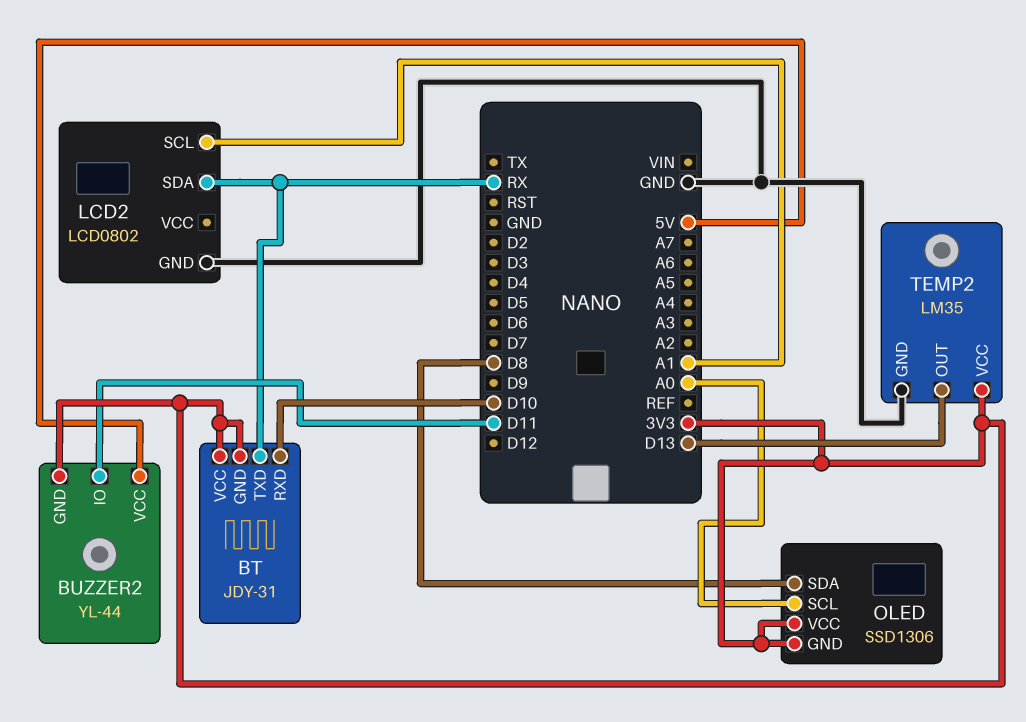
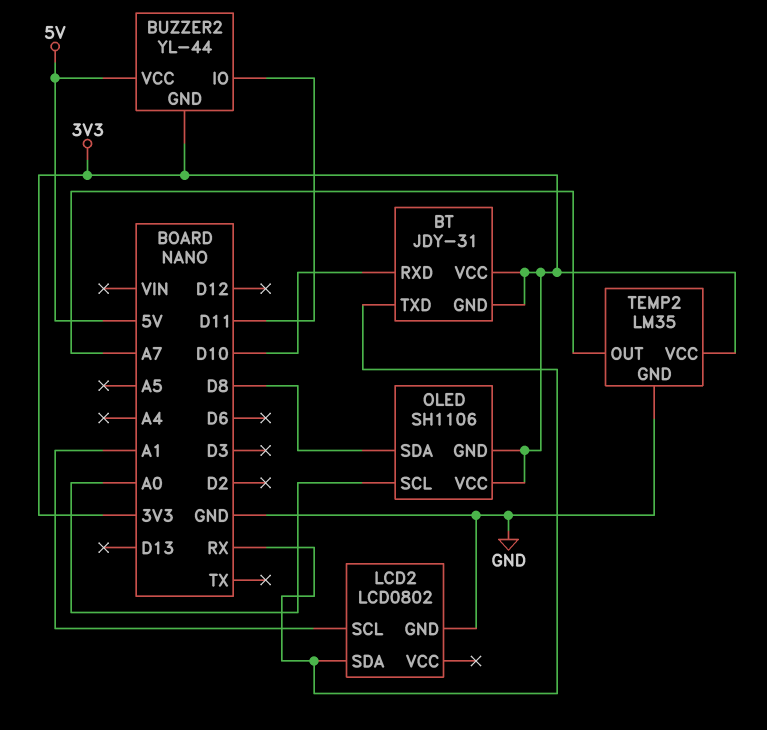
OLED: SSD1306 -> SH1106
TEMP2 pin OUT: D13 -> A7

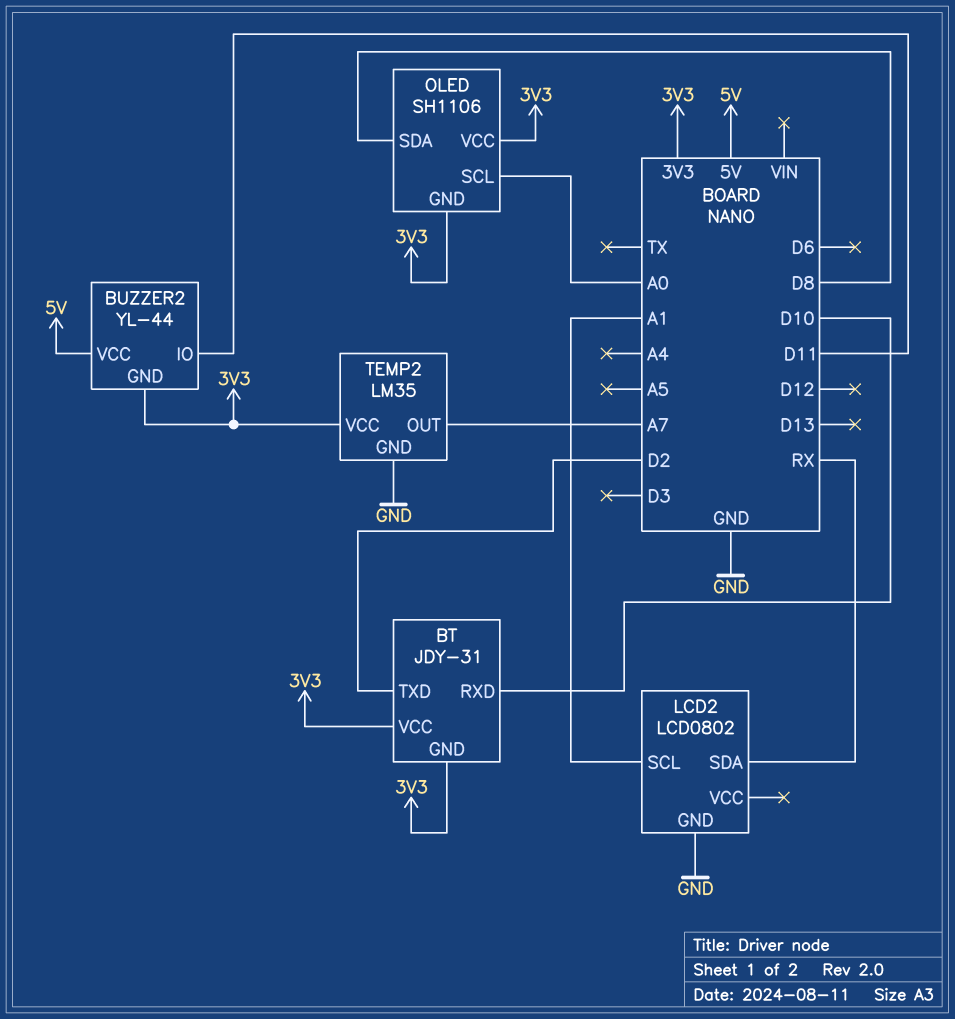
BT pin TXD: RX -> D2

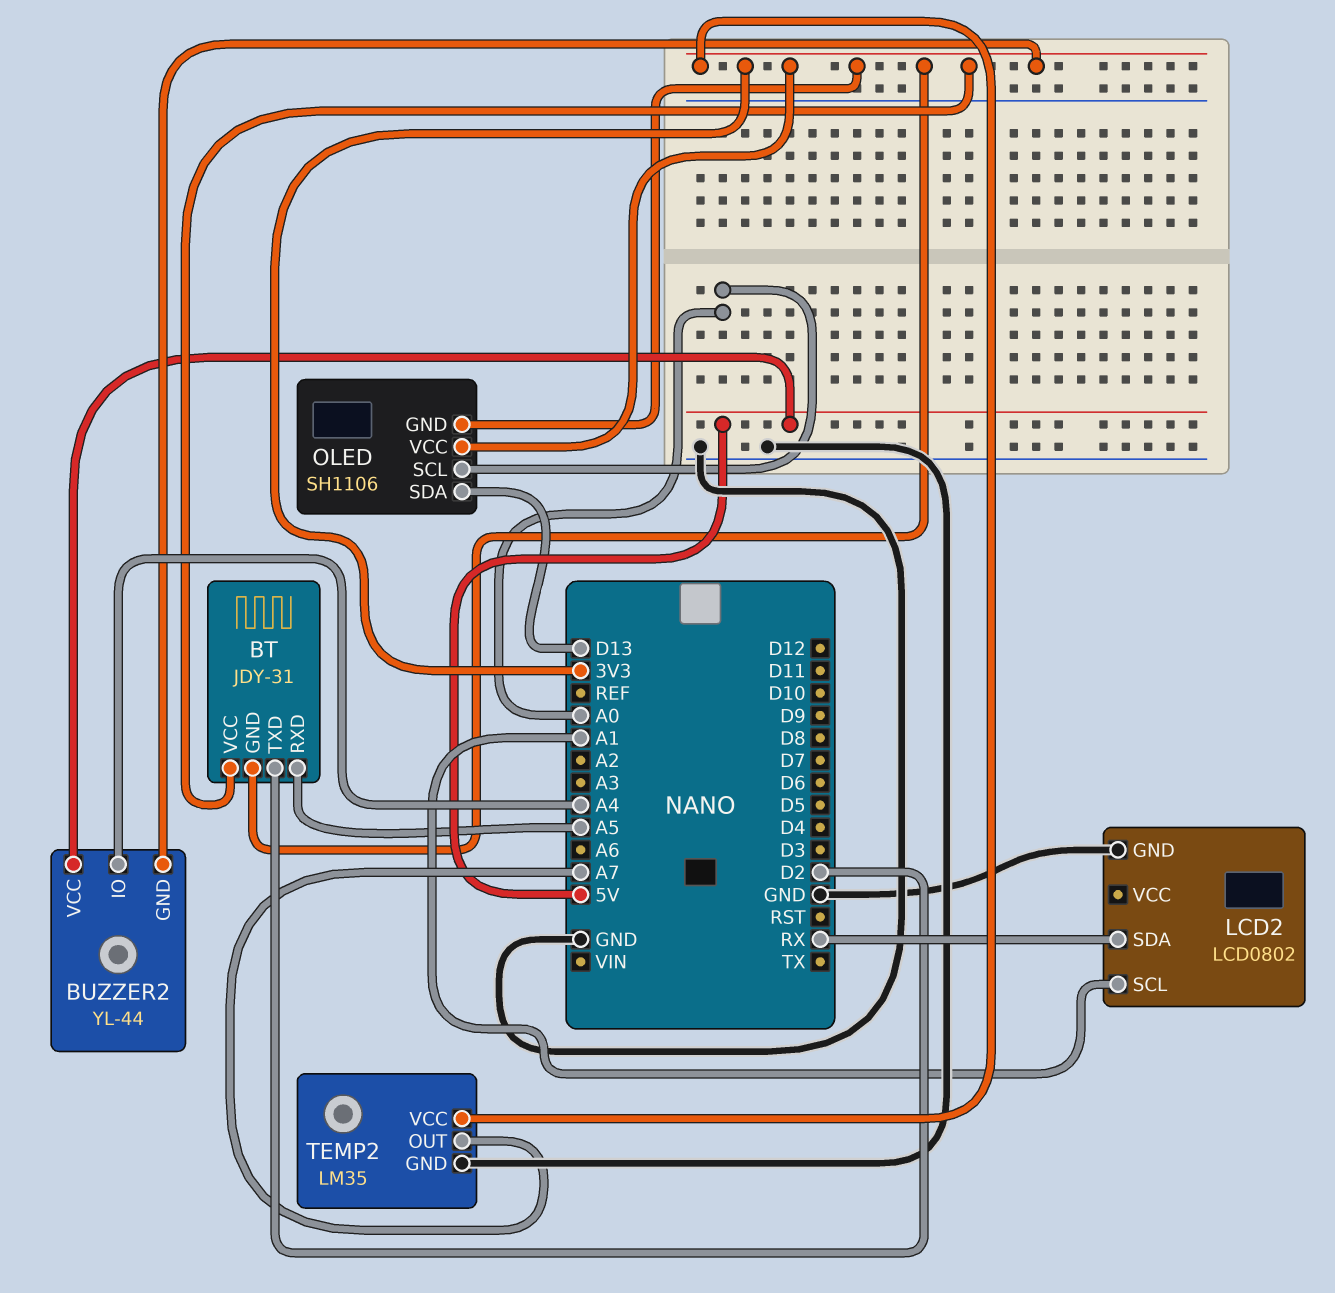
BT pin RXD: D10 -> A5
BUZZER2 pin IO: D11 -> A4
OLED pin SDA: D8 -> D13

